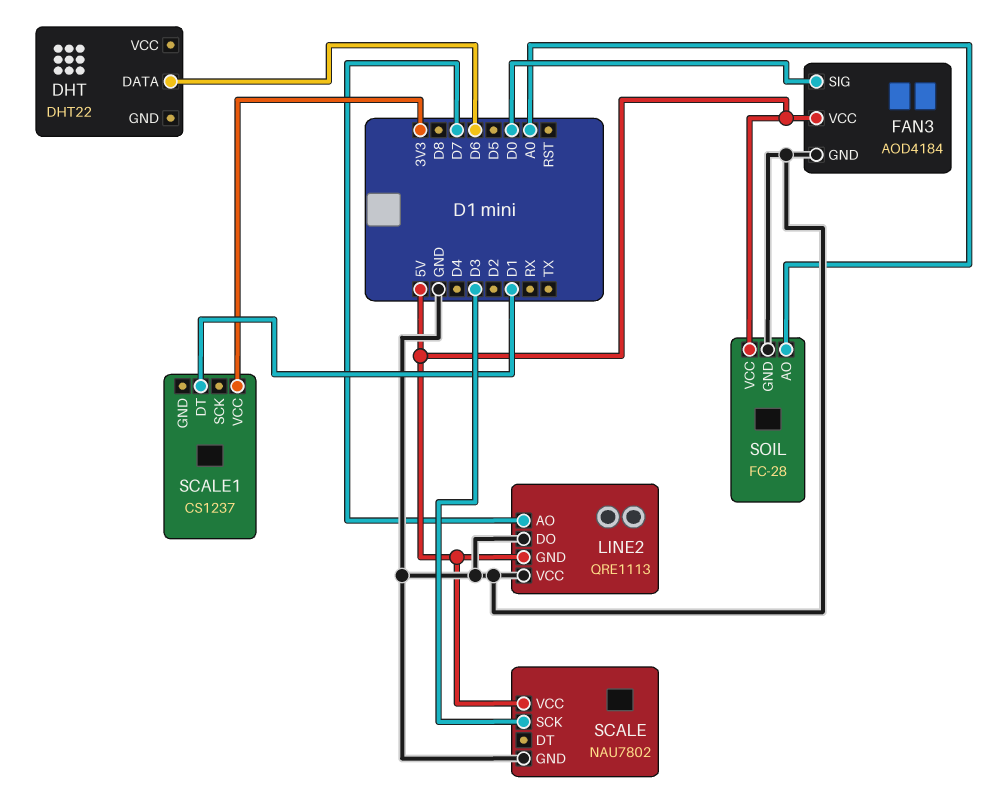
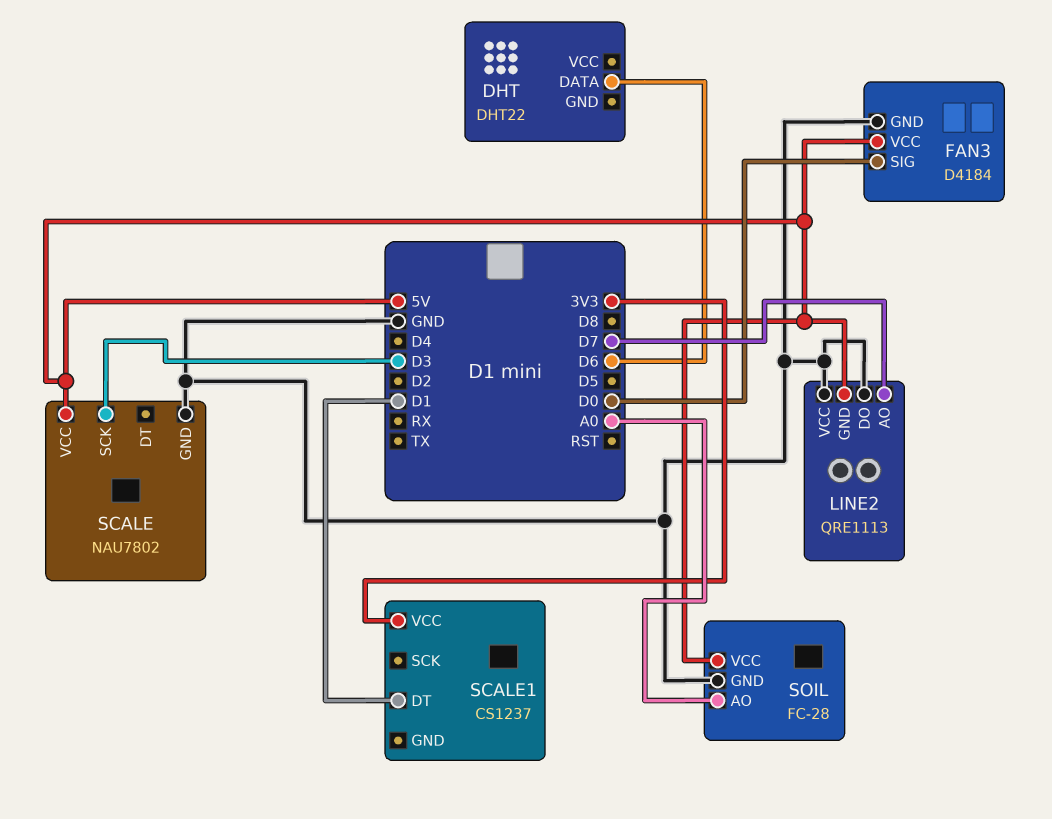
FAN3: AOD4184 -> D4184

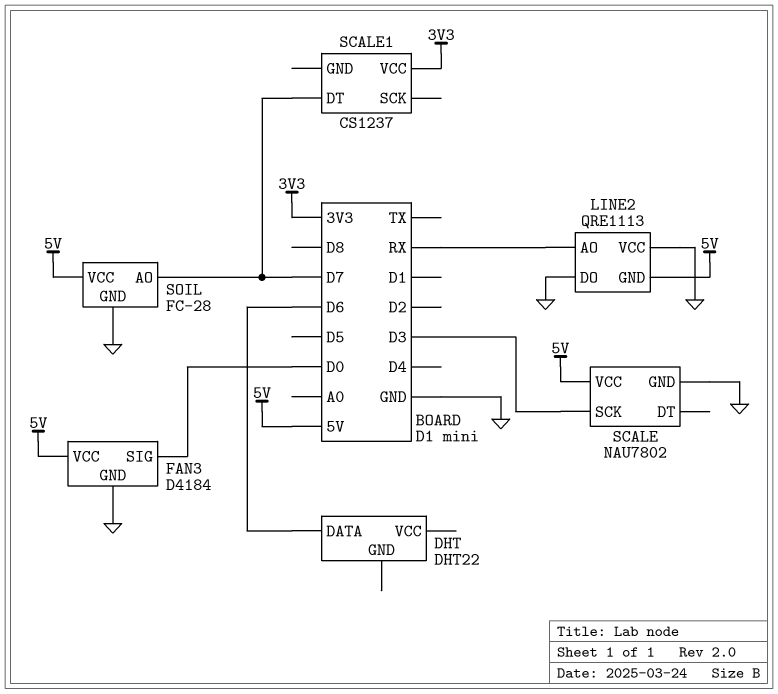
LINE2 pin AO: D7 -> RX
SCALE1 pin DT: D1 -> D7
SOIL pin AO: A0 -> D7

